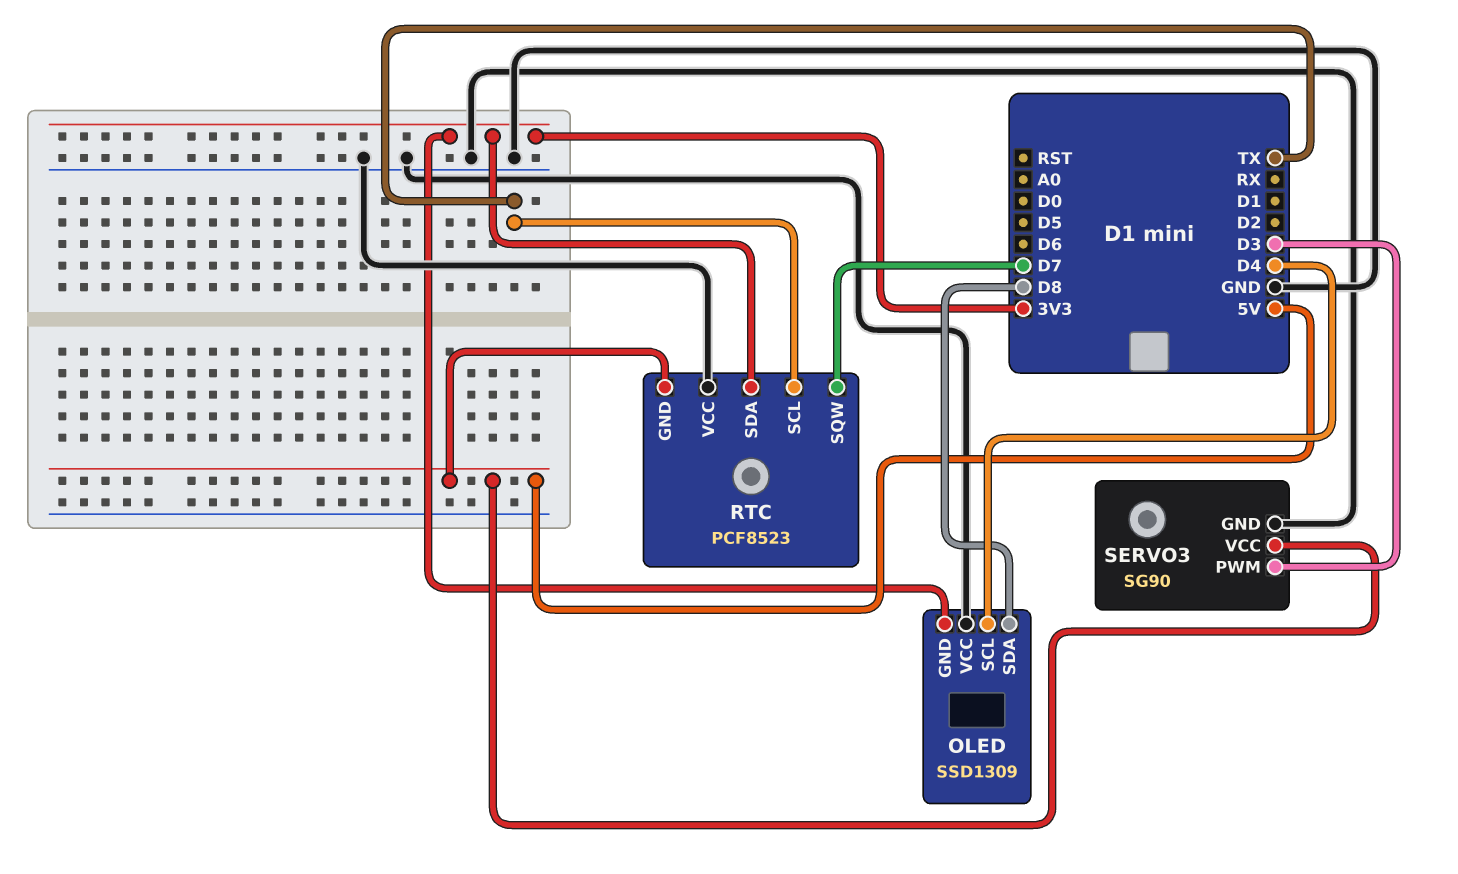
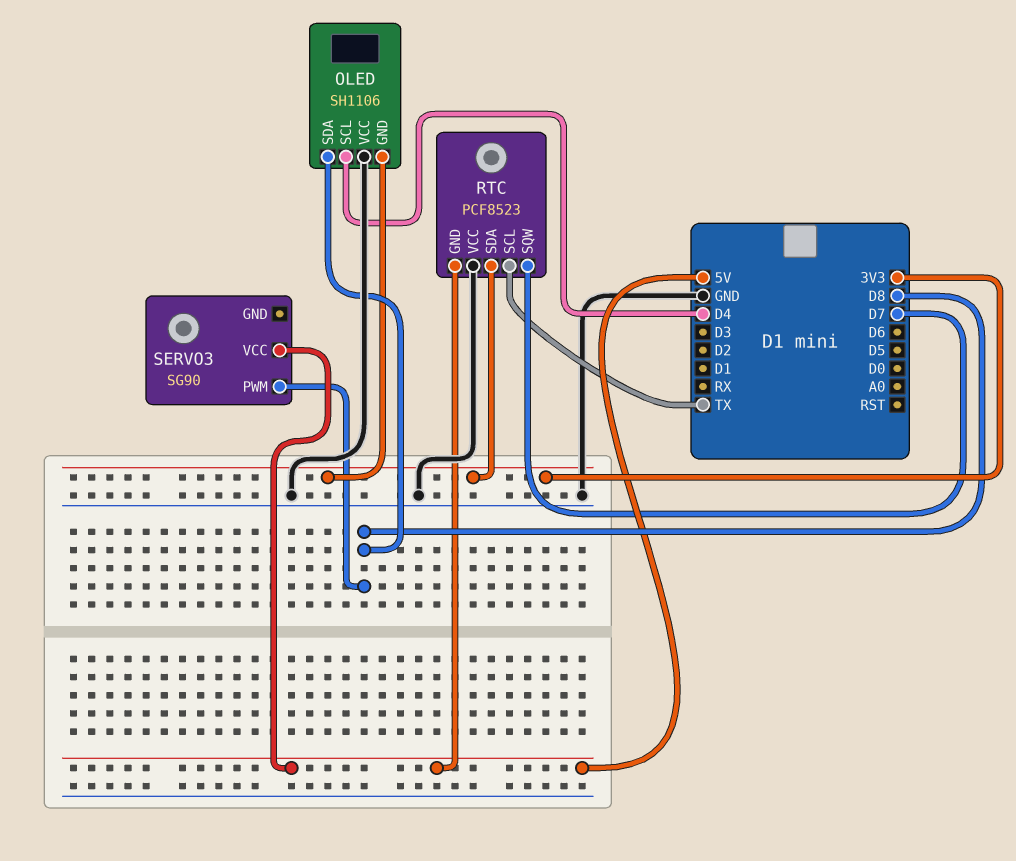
OLED: SSD1309 -> SH1106
SERVO3 pin GND: GND -> none
SERVO3 pin PWM: D3 -> D8

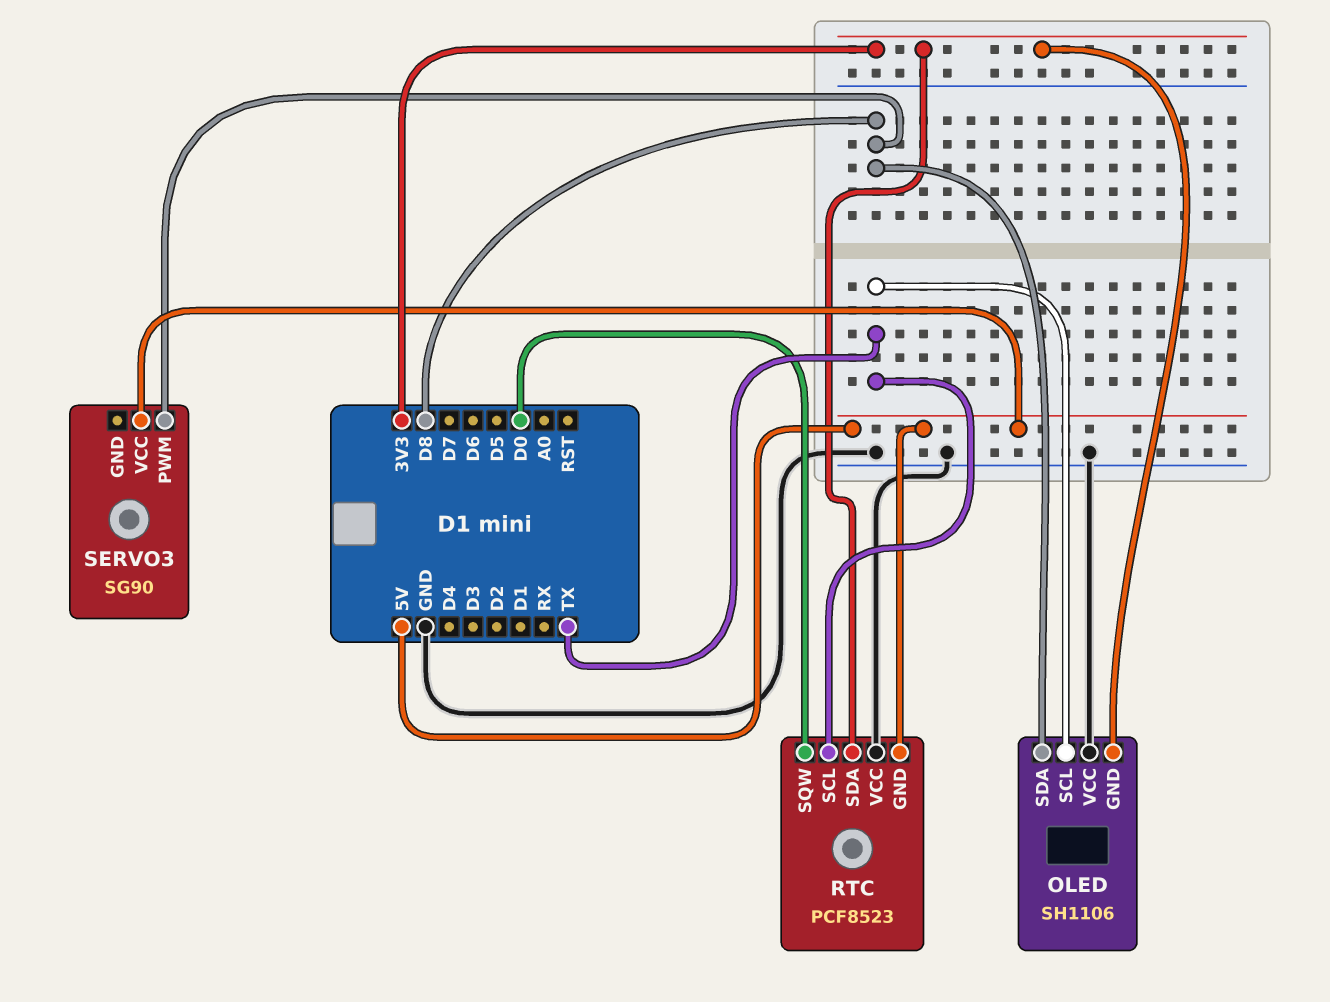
OLED pin SCL: D4 -> TX
RTC pin SQW: D7 -> D0

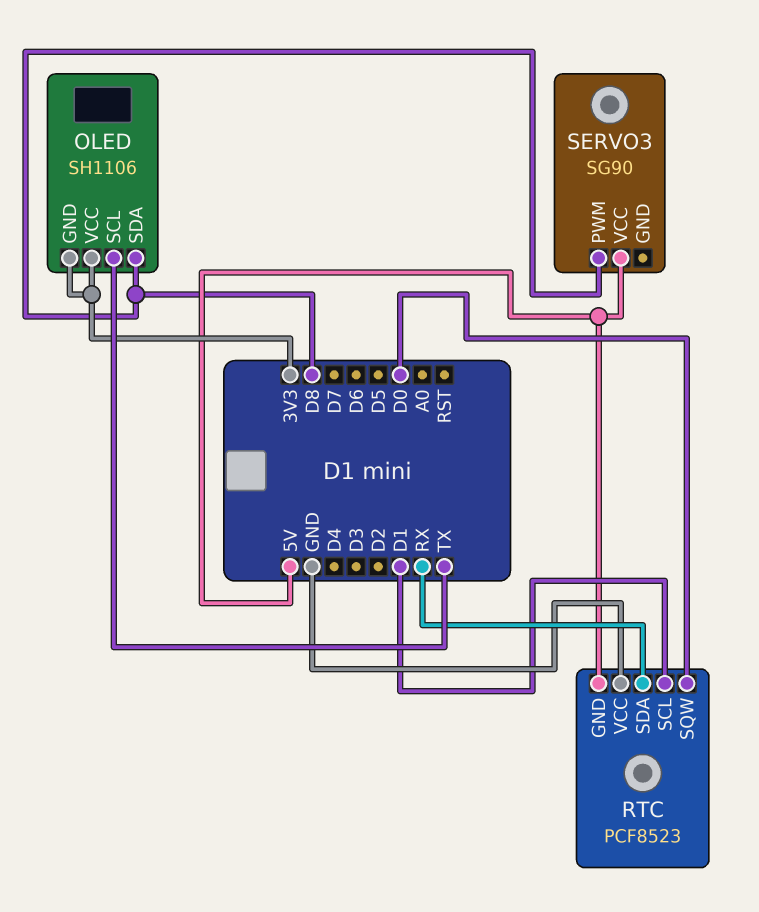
OLED pin VCC: GND -> 3V3
RTC pin SCL: TX -> D1
RTC pin SDA: 3V3 -> RX

